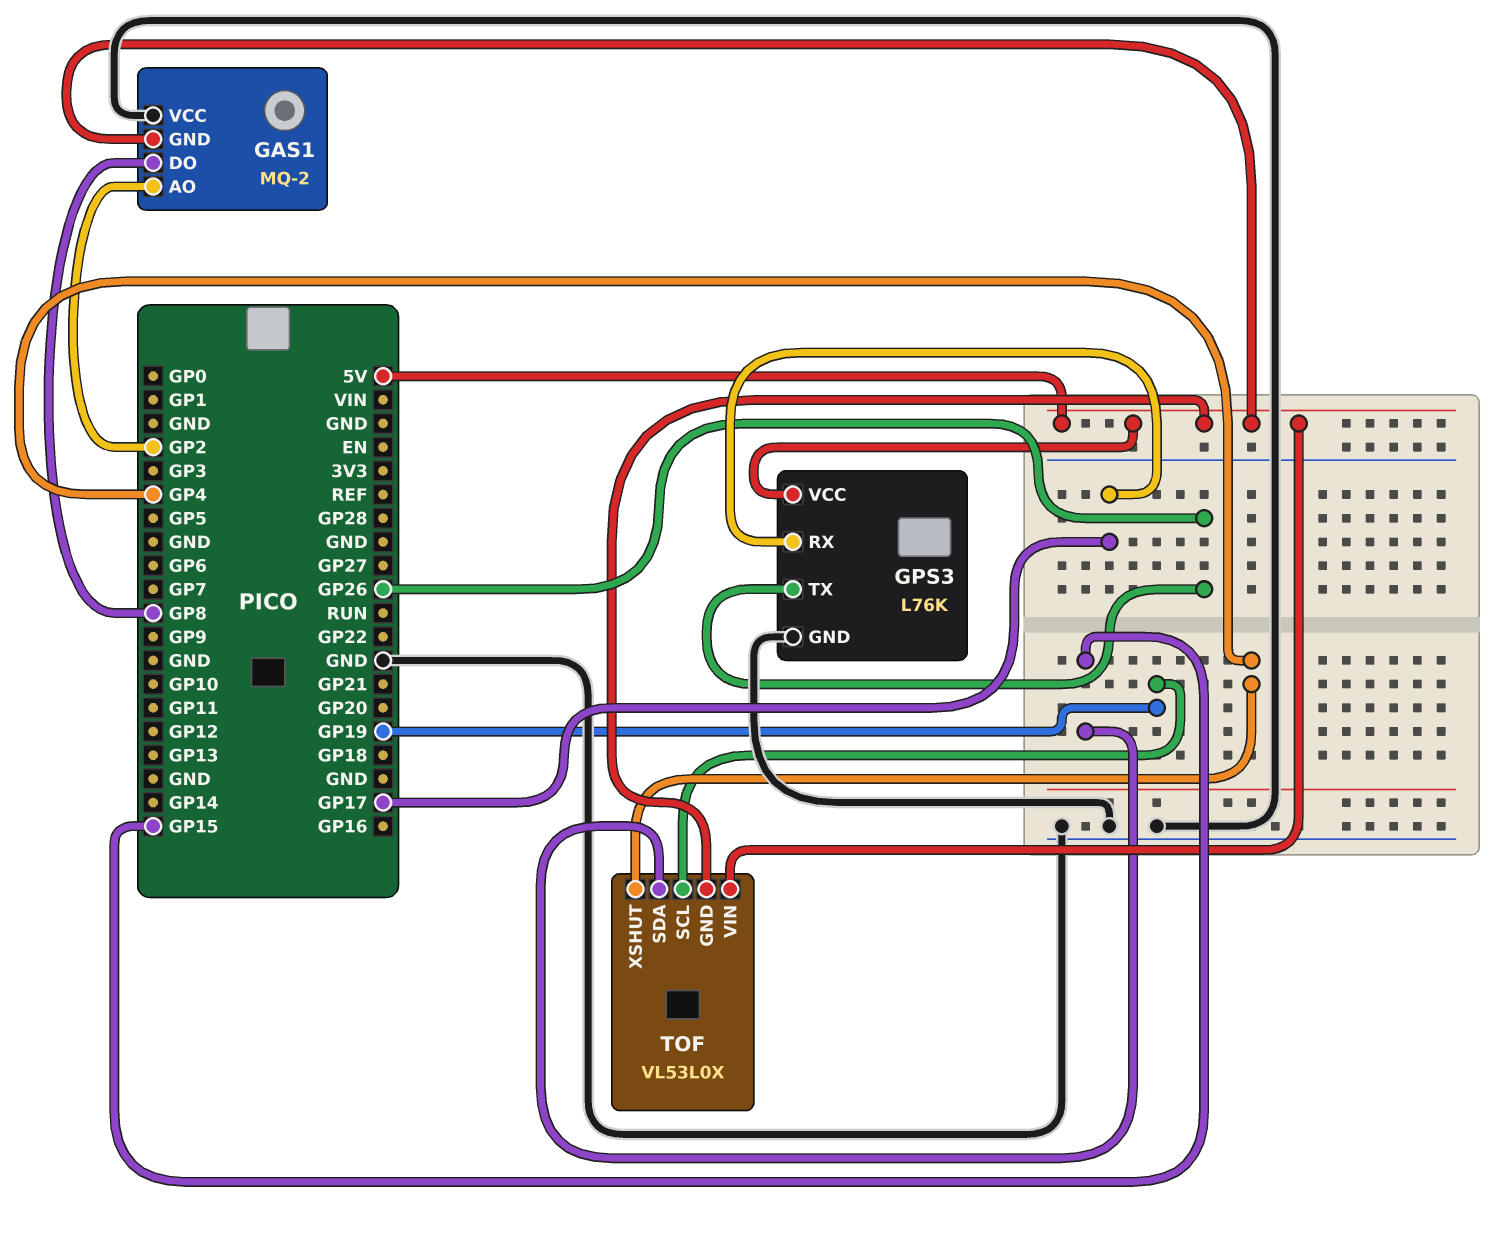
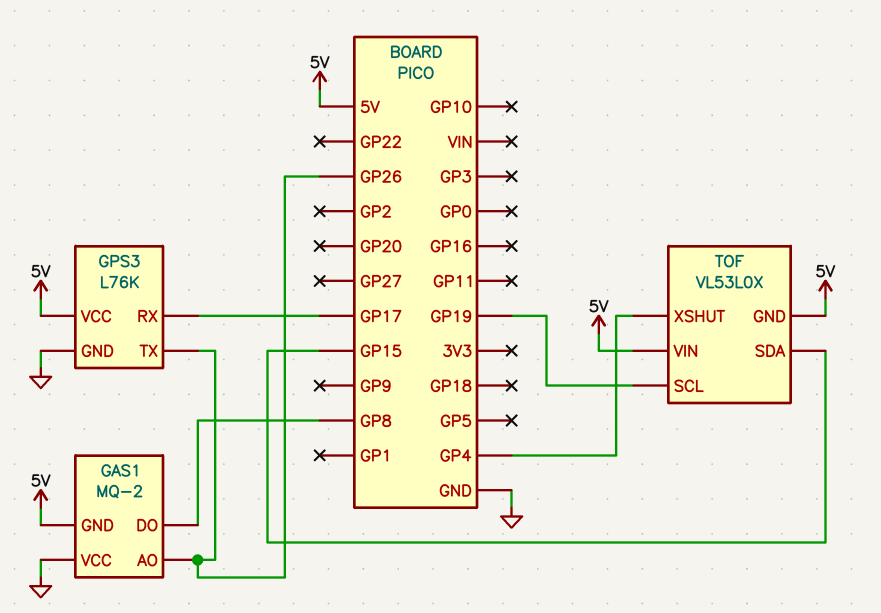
GAS1 pin AO: GP2 -> GP26

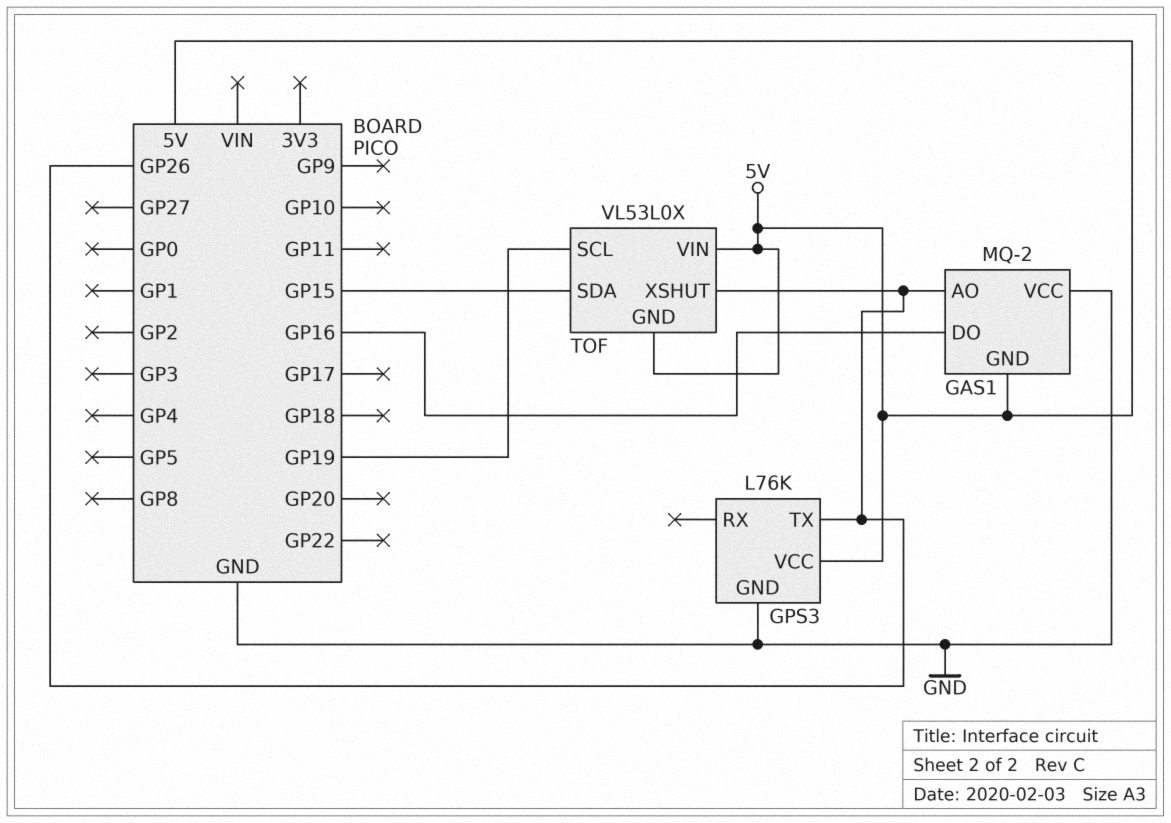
GAS1 pin DO: GP8 -> GP16
GPS3 pin RX: GP17 -> none
TOF pin XSHUT: GP4 -> GP26

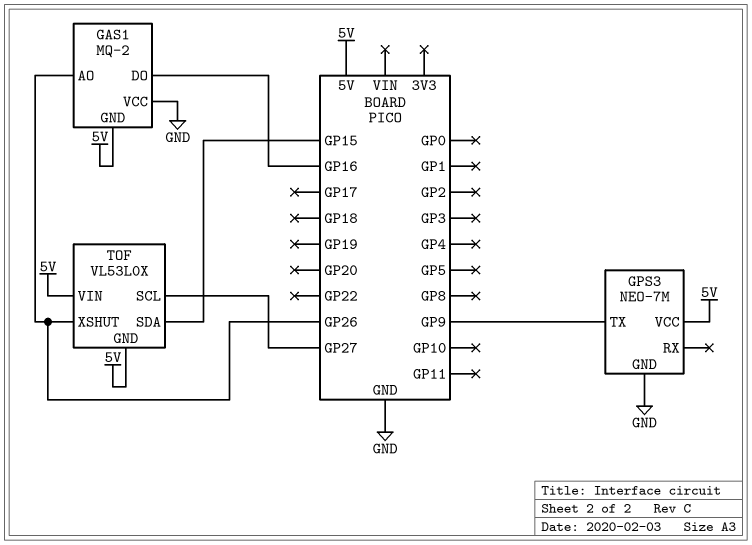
GPS3: L76K -> NEO-7M
GPS3 pin TX: GP26 -> GP9
TOF pin SCL: GP19 -> GP27

